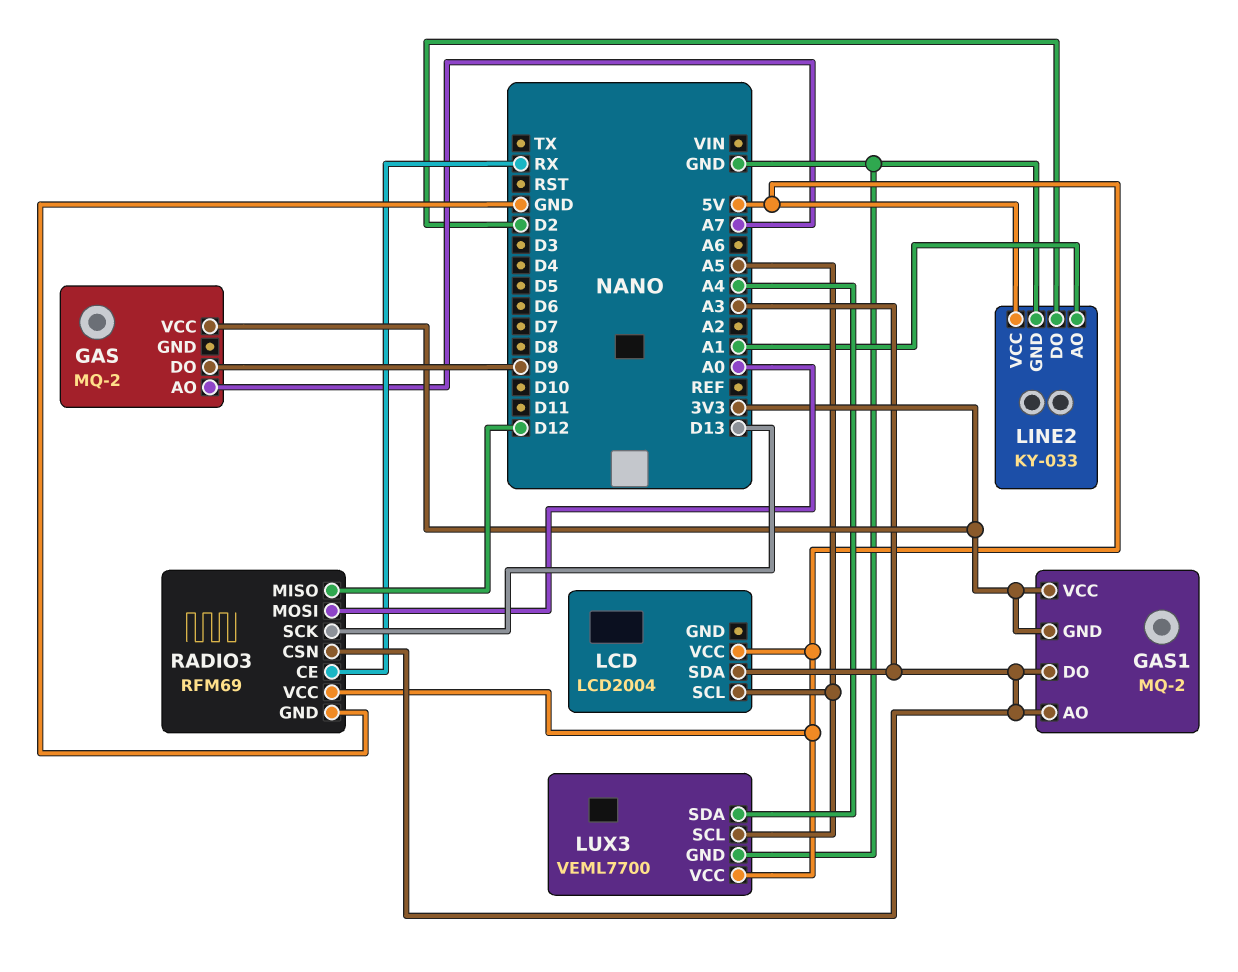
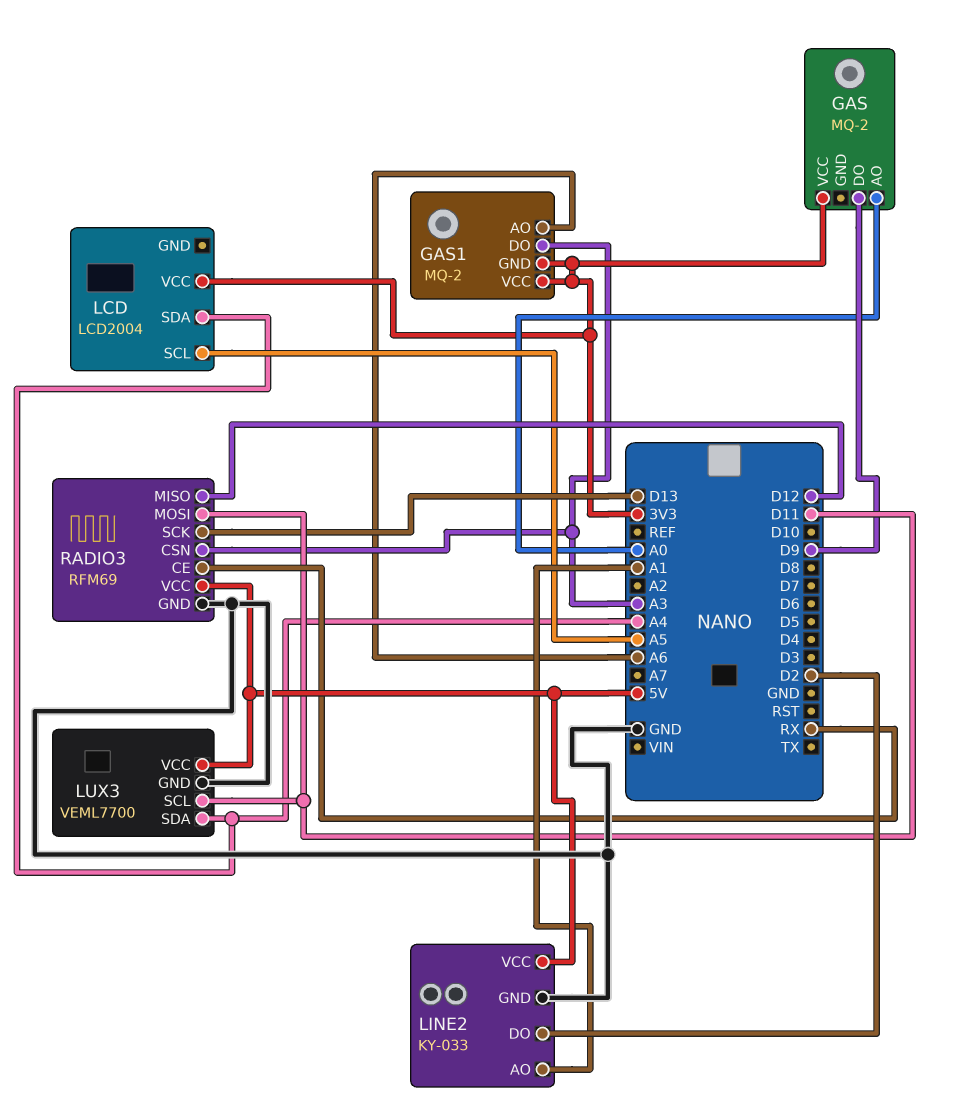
GAS pin AO: A7 -> A0
GAS1 pin AO: A3 -> A6
LCD pin SDA: A3 -> A4
LCD pin VCC: 5V -> 3V3
LUX3 pin SCL: A5 -> D11
RADIO3 pin MOSI: A0 -> D11

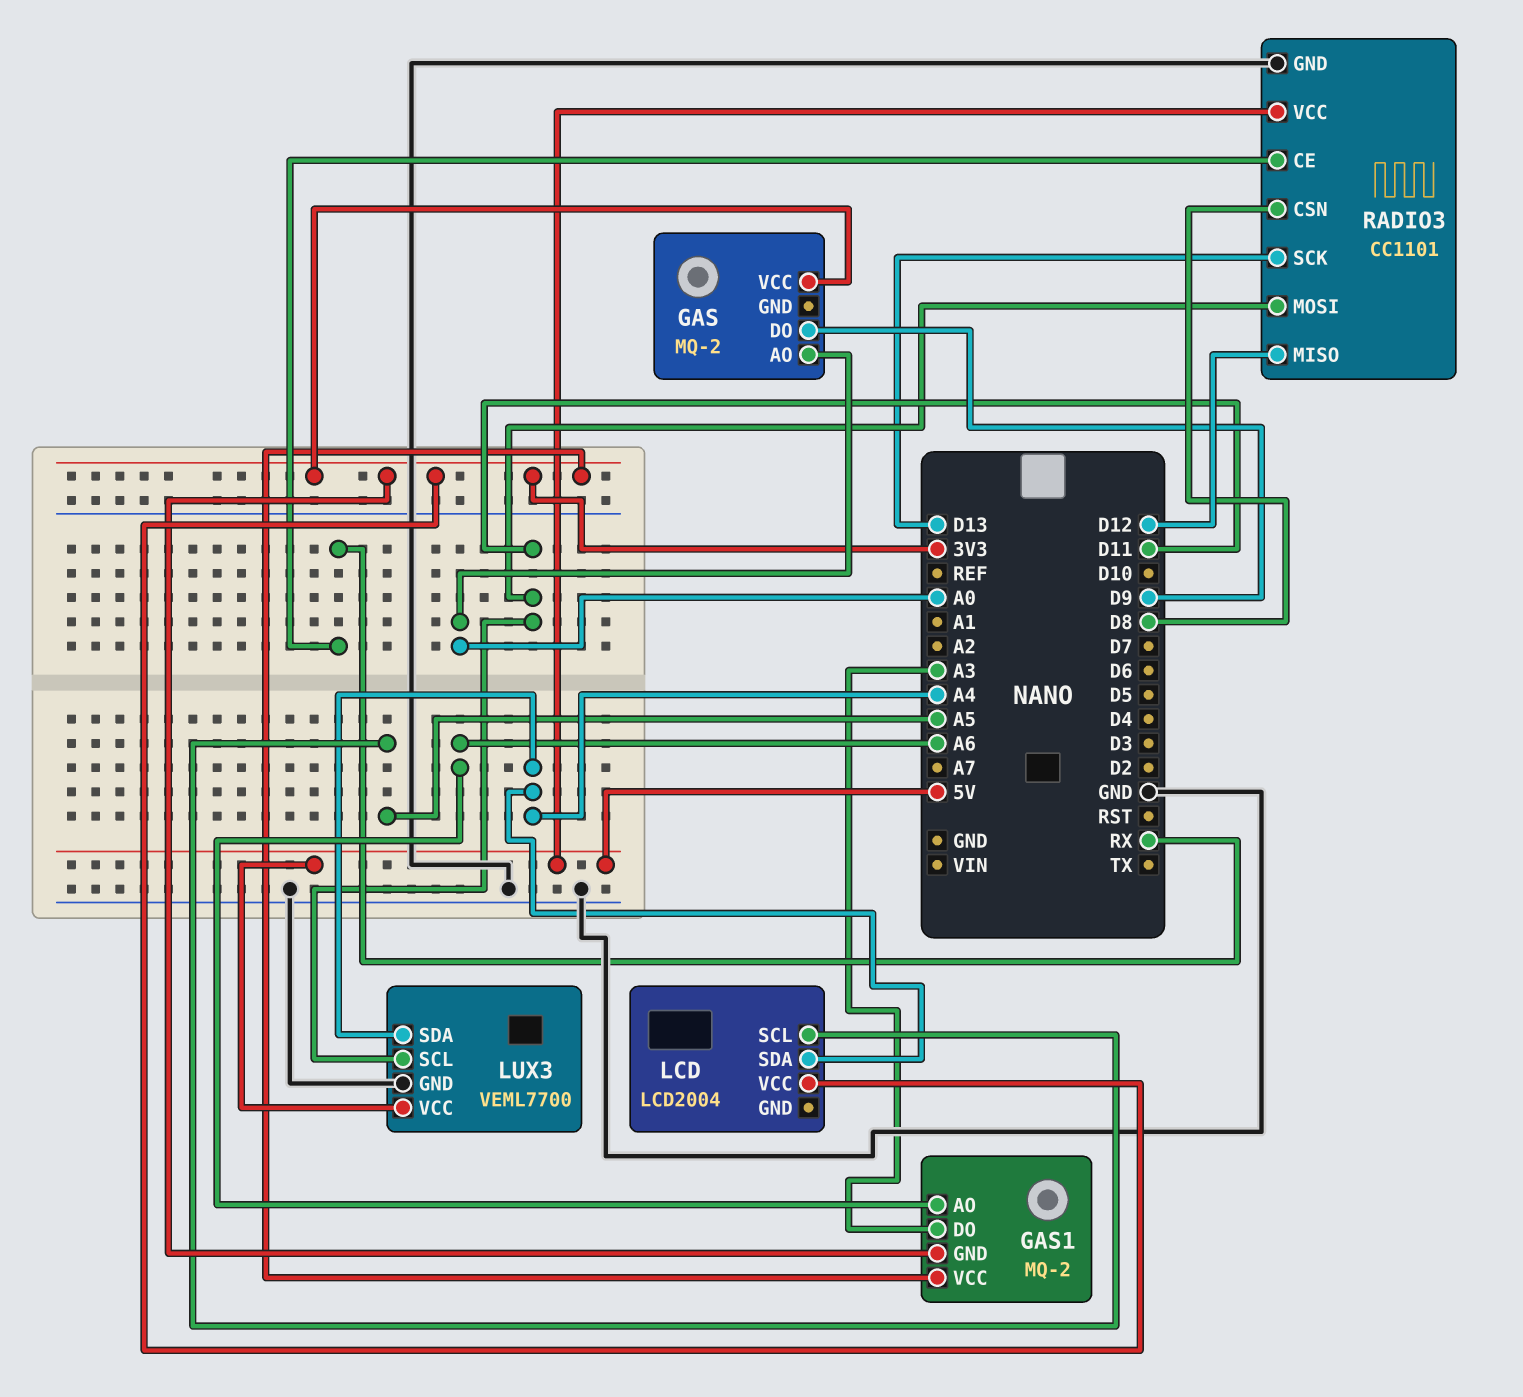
LINE2: KY-033 -> none
LINE2 pin AO: A1 -> none
LINE2 pin DO: D2 -> none
LINE2 pin GND: GND -> none
LINE2 pin VCC: 5V -> none
RADIO3: RFM69 -> CC1101
RADIO3 pin CSN: A3 -> D8

